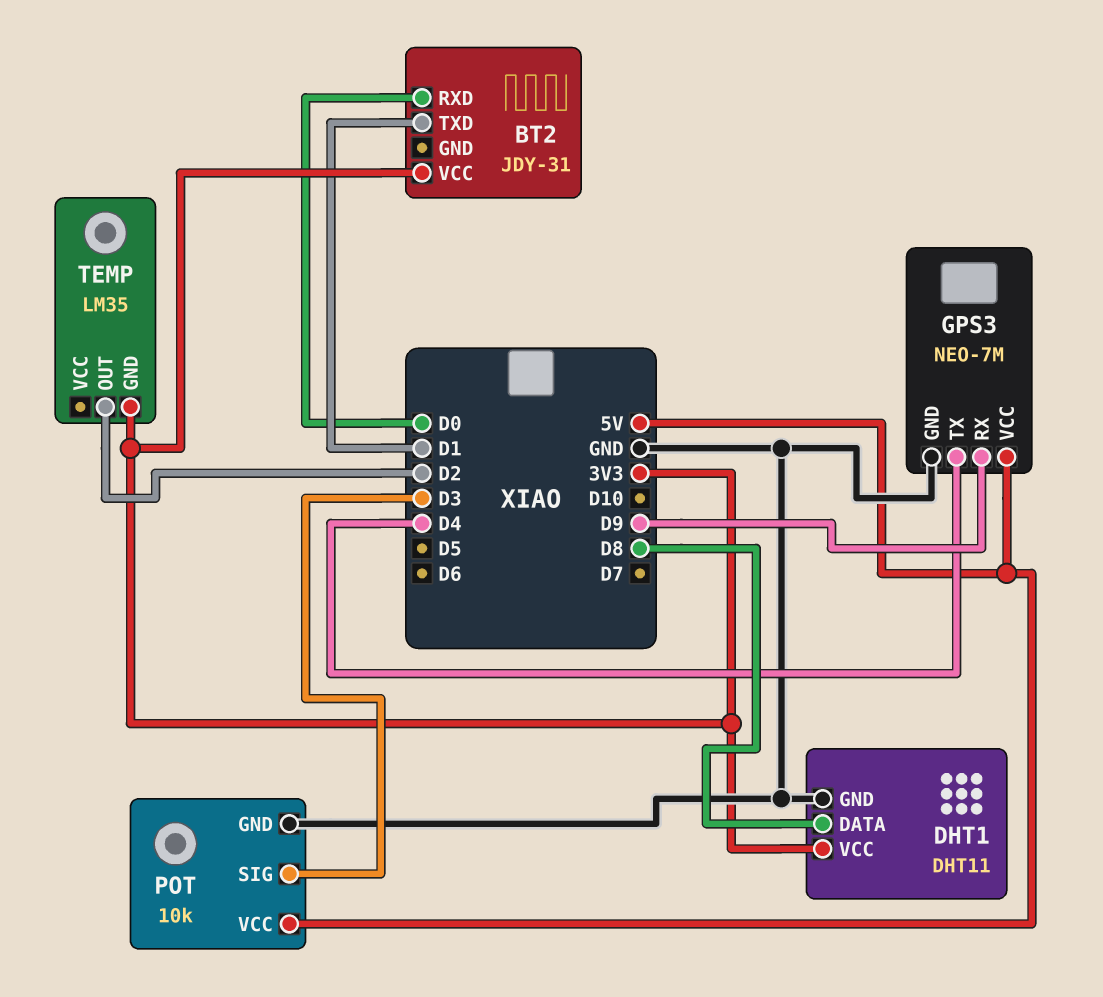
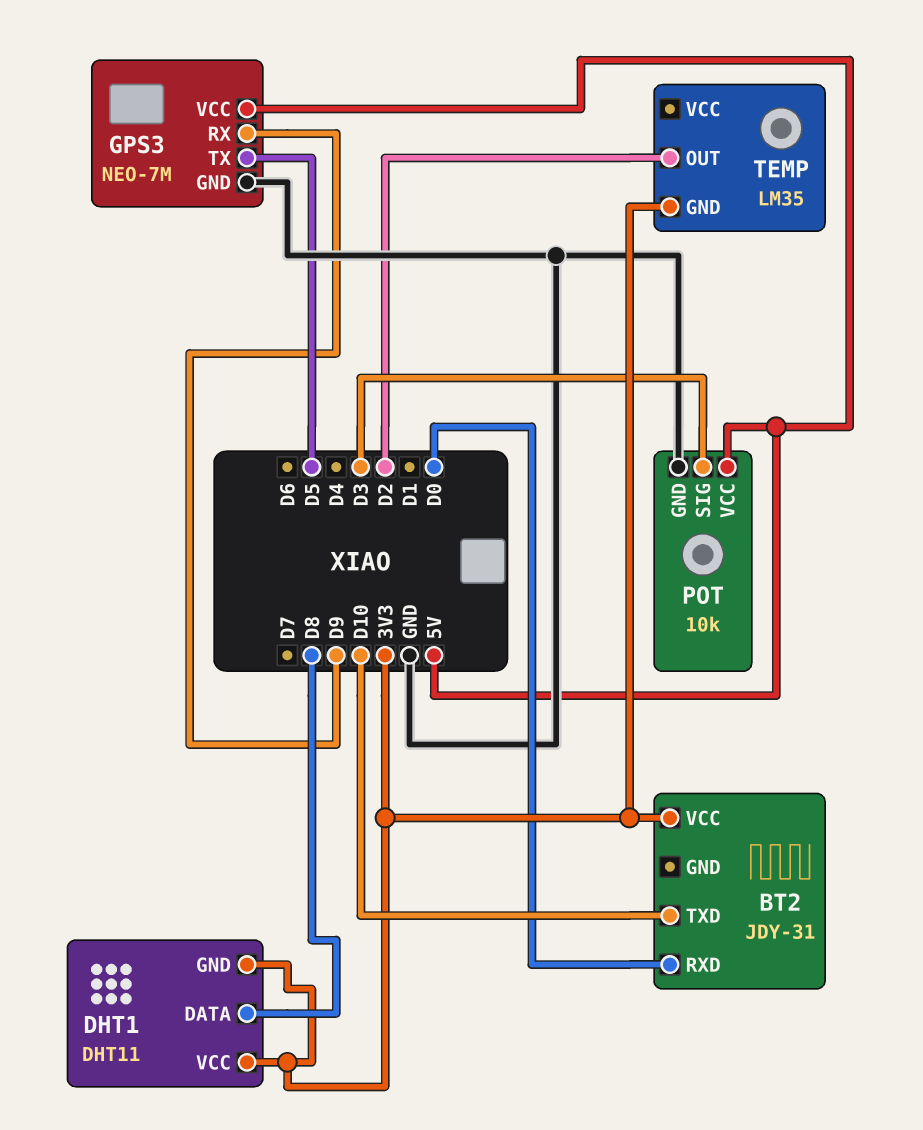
BT2 pin TXD: D1 -> D10
DHT1 pin GND: GND -> 3V3
GPS3 pin TX: D4 -> D5

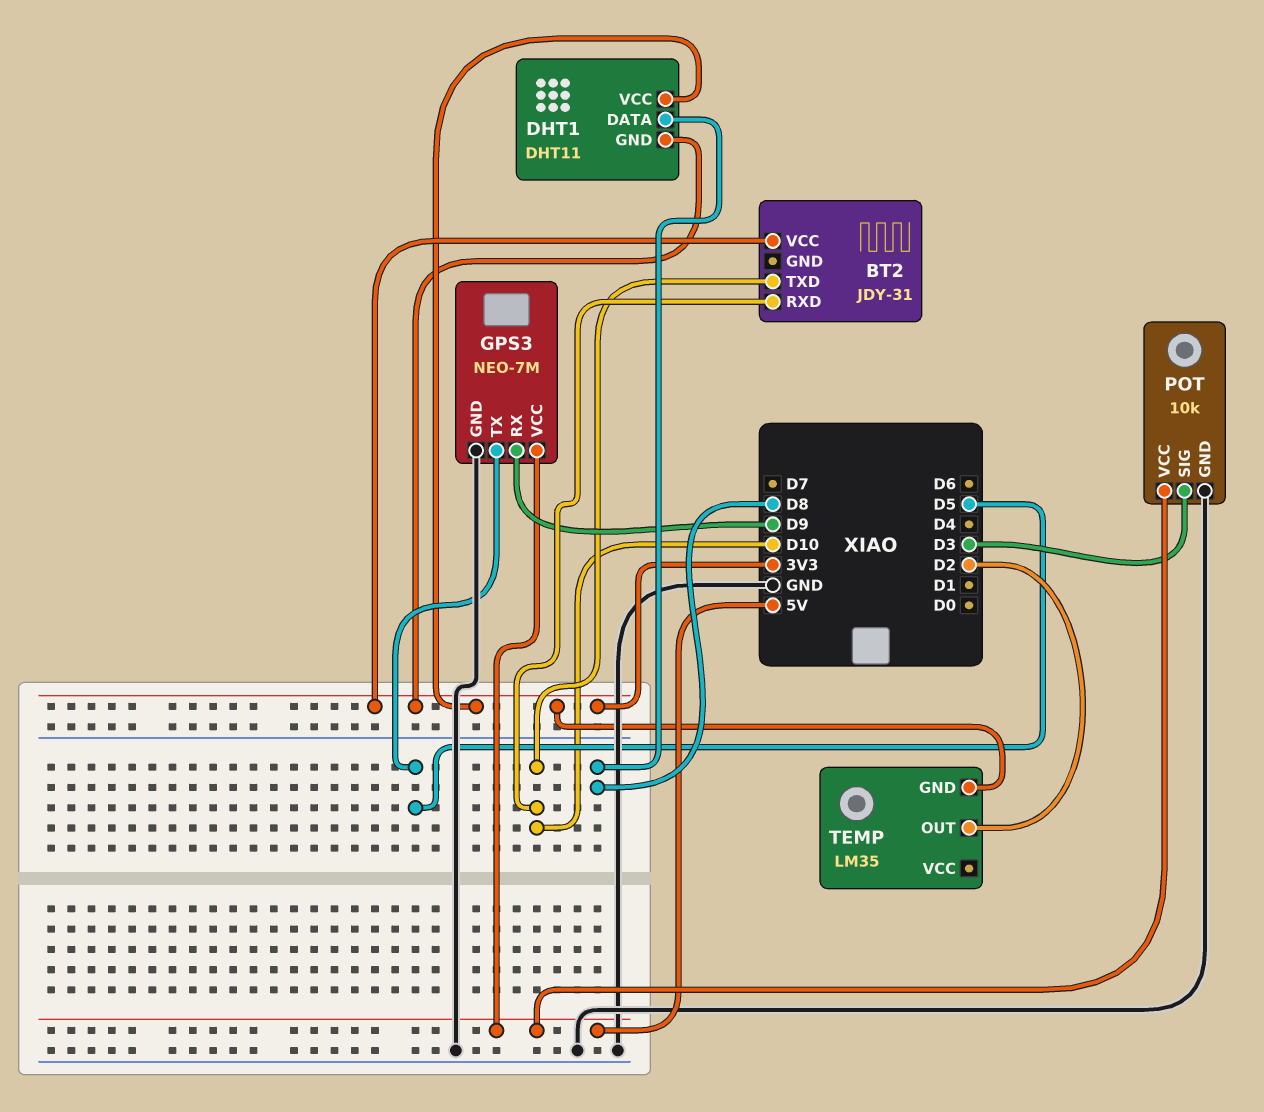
BT2 pin RXD: D0 -> D10

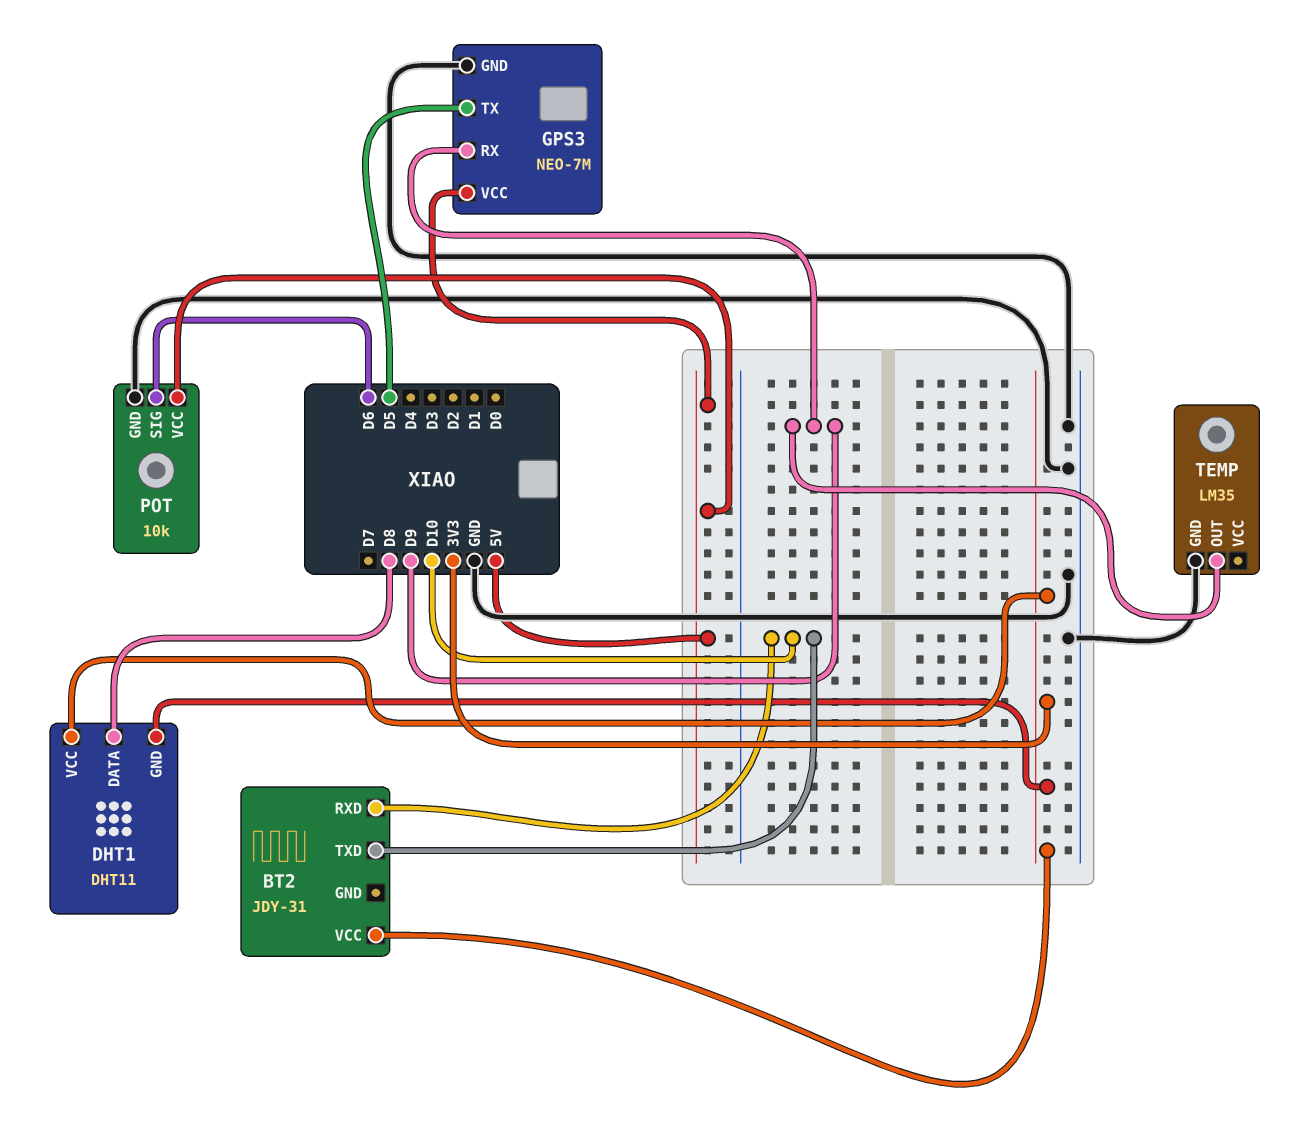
POT pin SIG: D3 -> D6
TEMP pin GND: 3V3 -> GND
TEMP pin OUT: D2 -> D9

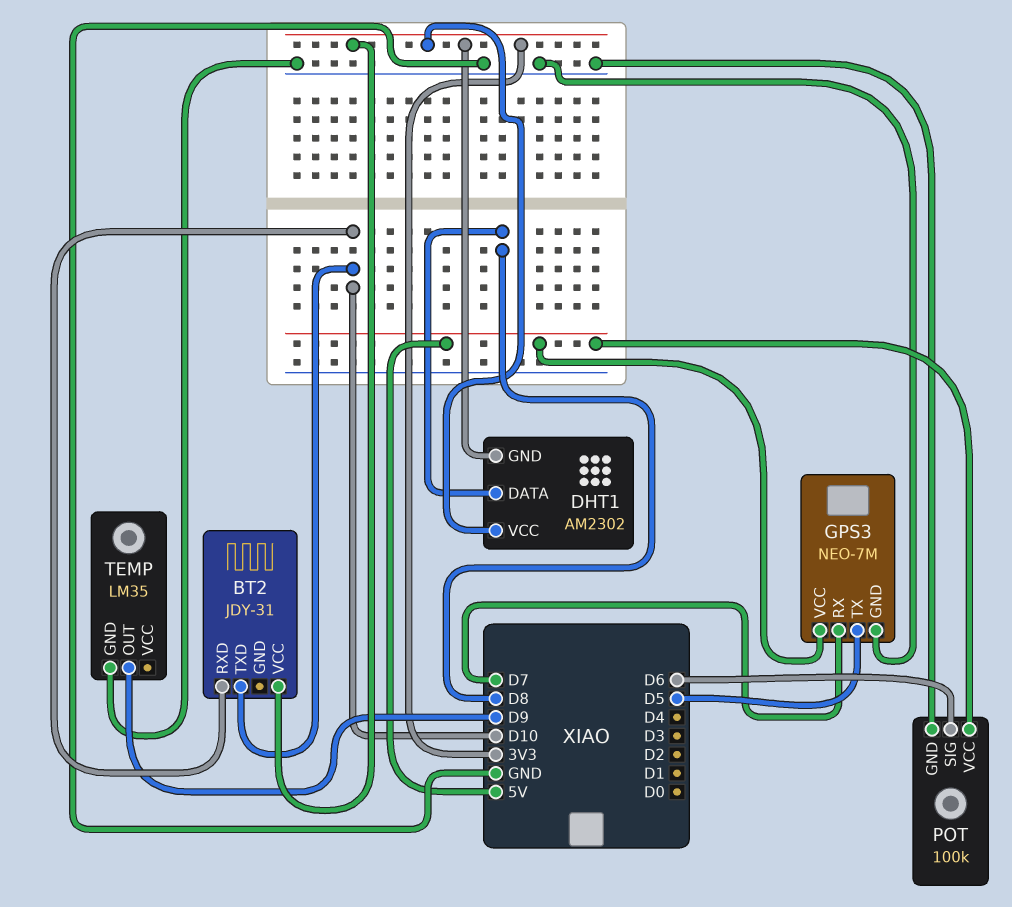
DHT1: DHT11 -> AM2302
GPS3 pin RX: D9 -> D7
POT: 10k -> 100k

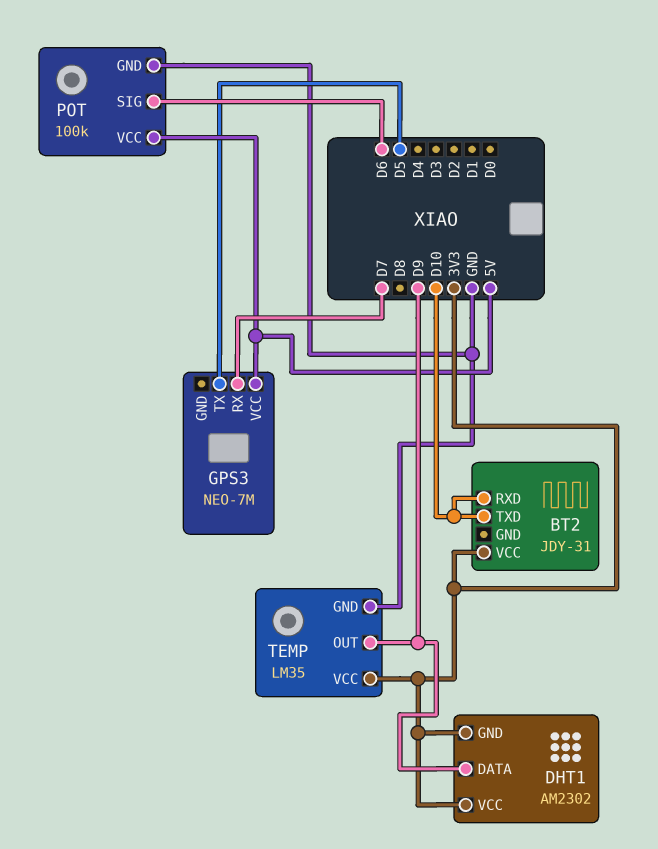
DHT1 pin DATA: D8 -> D9
GPS3 pin GND: GND -> none
TEMP pin VCC: none -> 3V3

